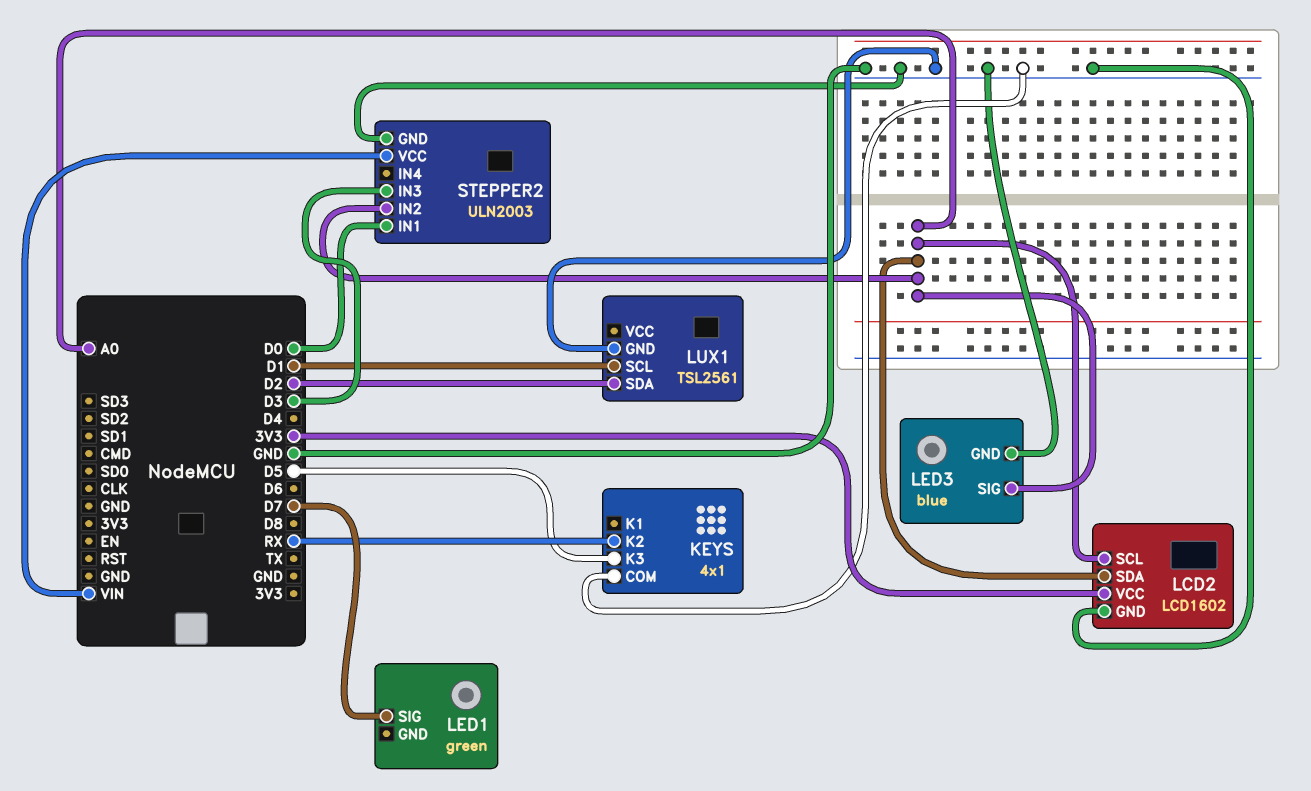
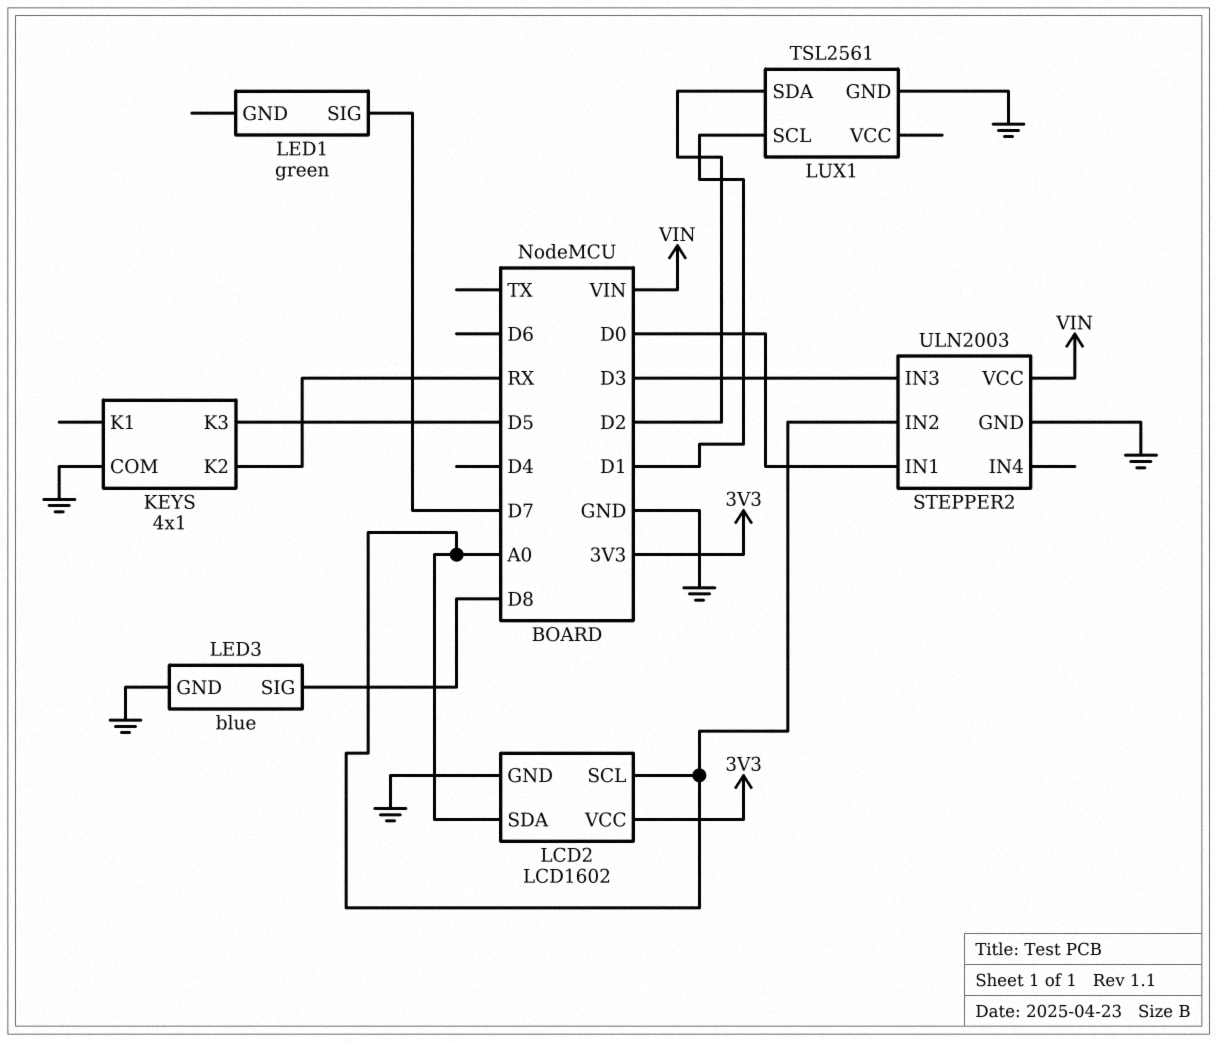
LED3 pin SIG: A0 -> D8

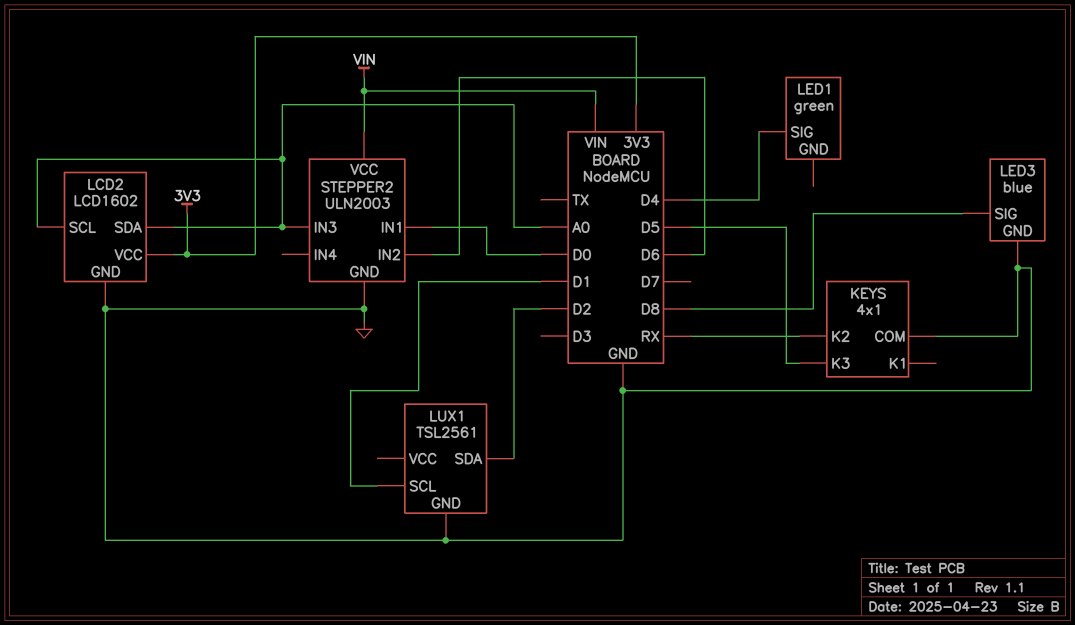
LED1 pin SIG: D7 -> D4
STEPPER2 pin IN2: A0 -> D6
STEPPER2 pin IN3: D3 -> A0

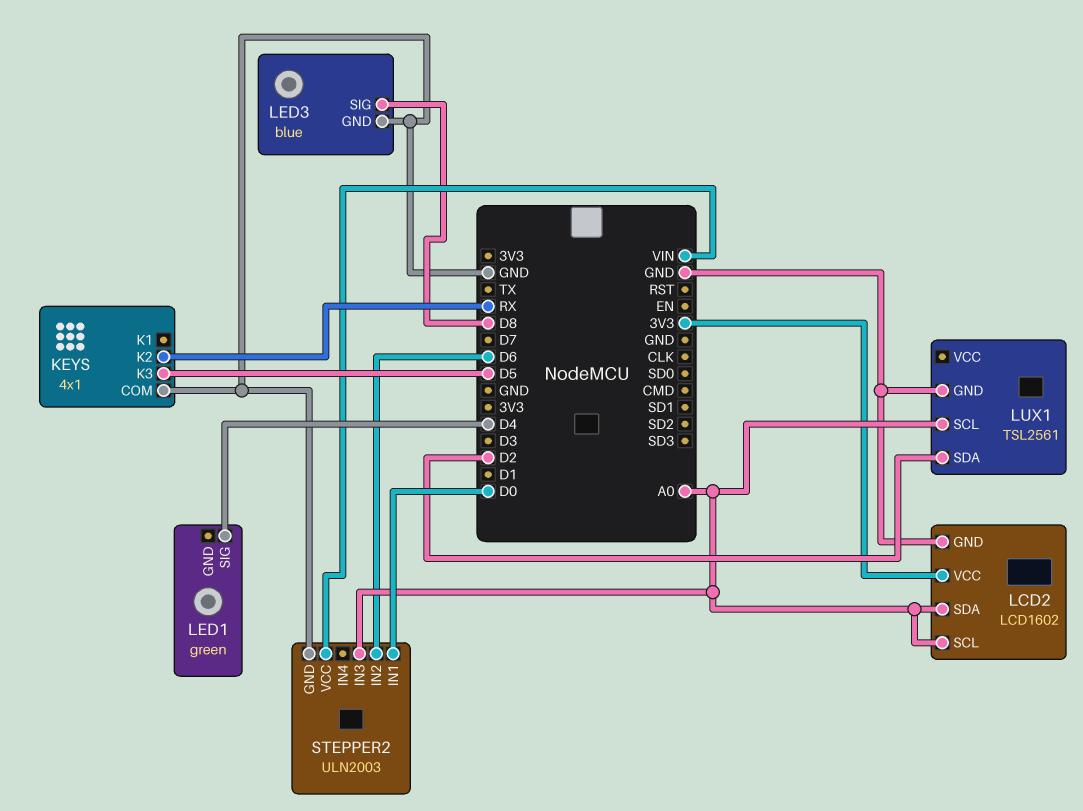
LUX1 pin SCL: D1 -> A0

